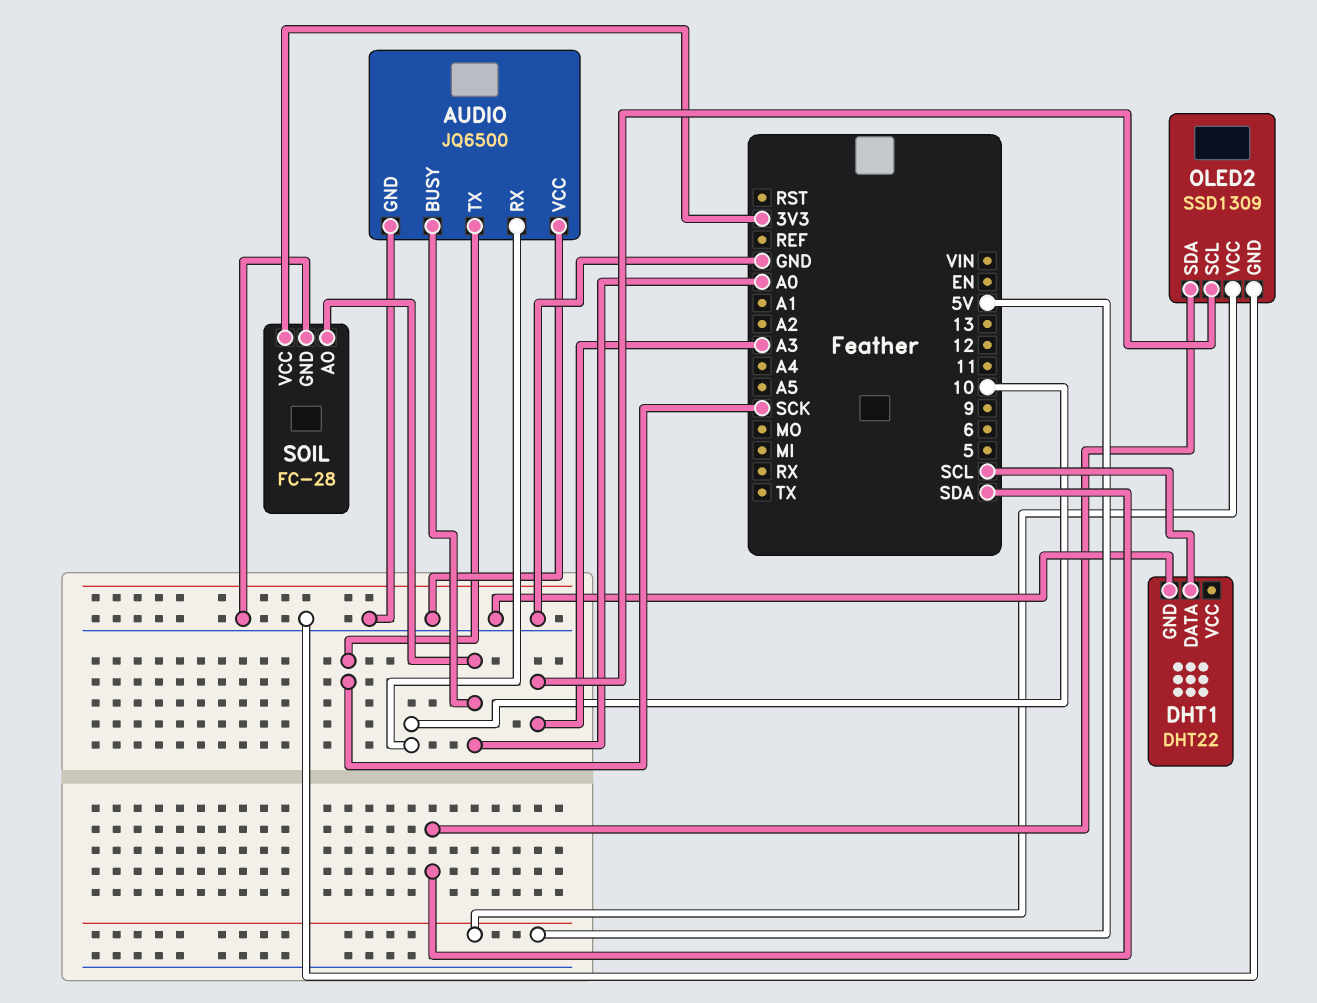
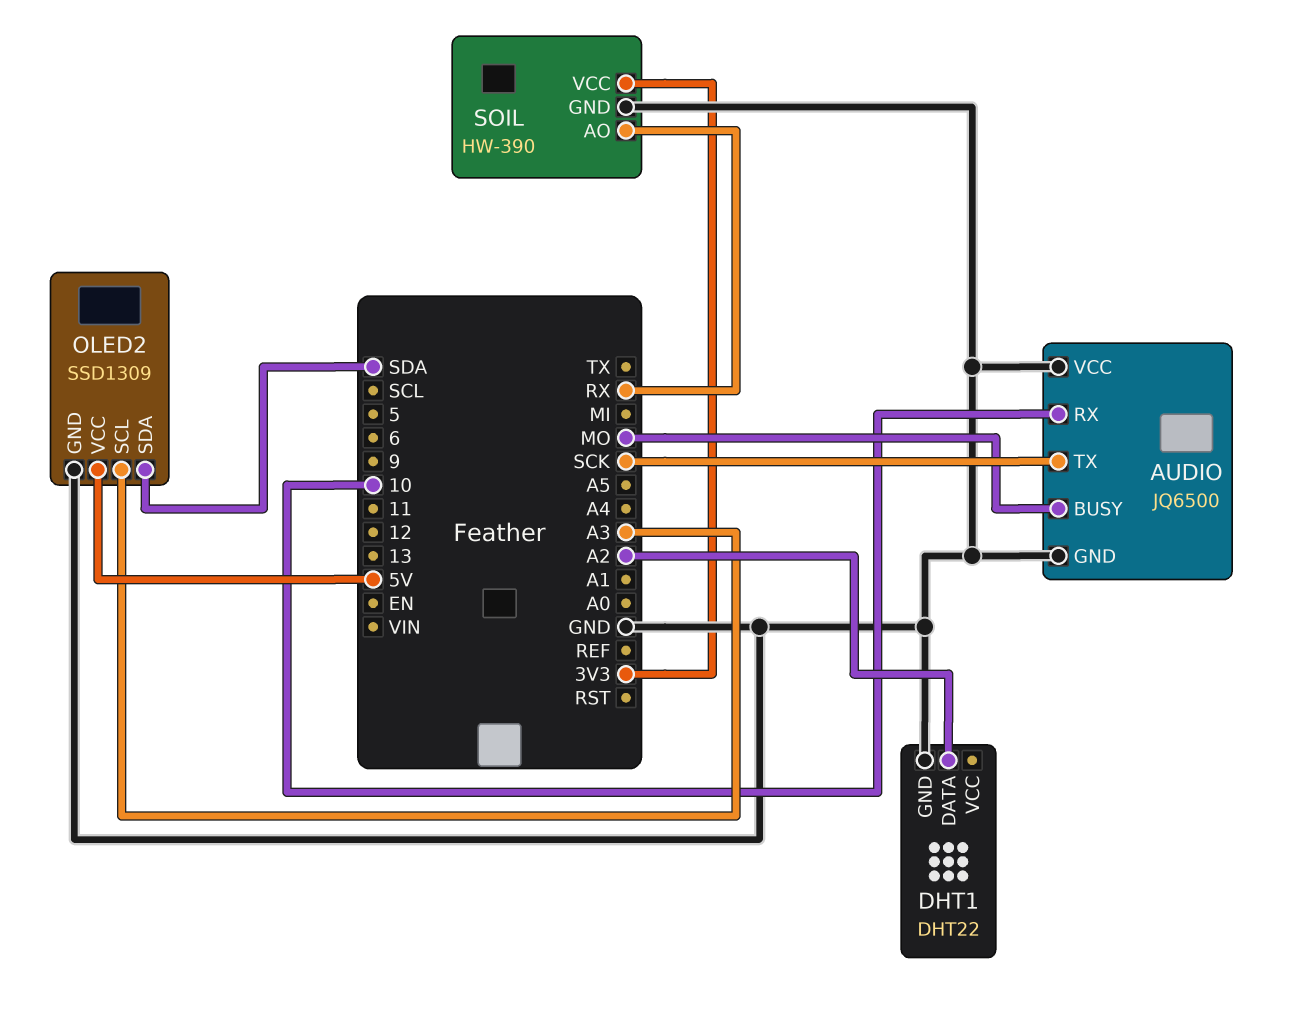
AUDIO pin BUSY: A0 -> MO
DHT1 pin DATA: SCL -> A2
SOIL: FC-28 -> HW-390
SOIL pin AO: A0 -> RX

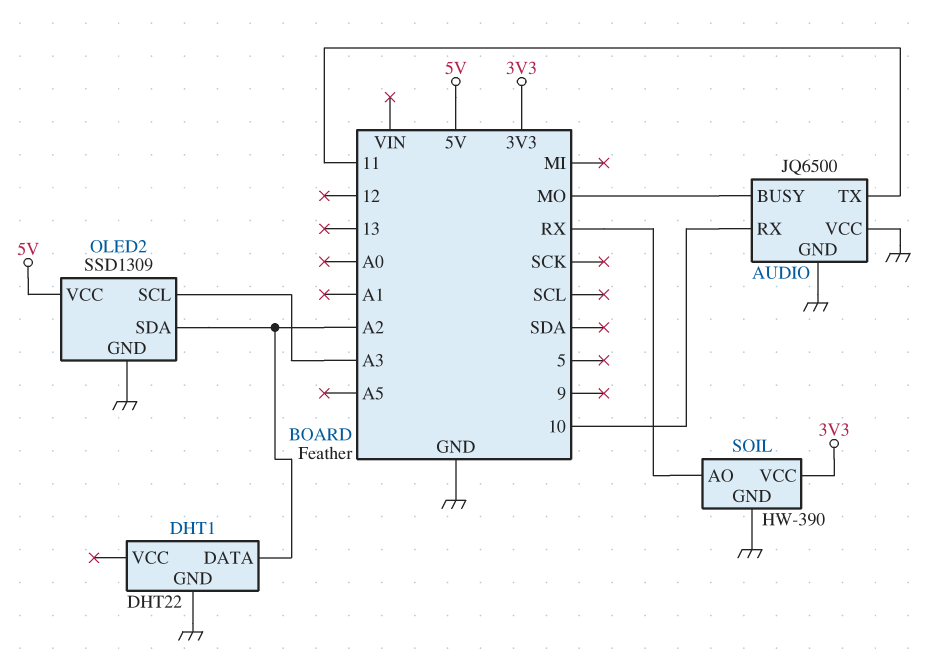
AUDIO pin TX: SCK -> 11
OLED2 pin SDA: SDA -> A2

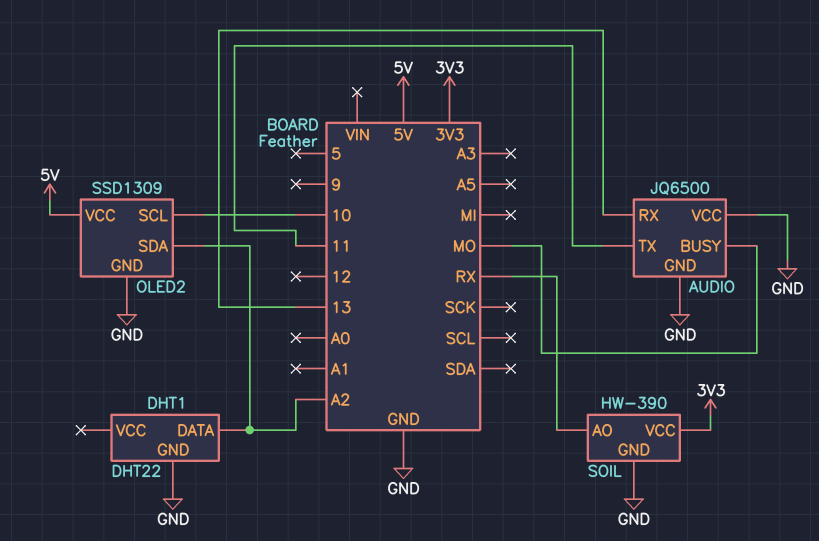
AUDIO pin RX: 10 -> 13
OLED2 pin SCL: A3 -> 10

